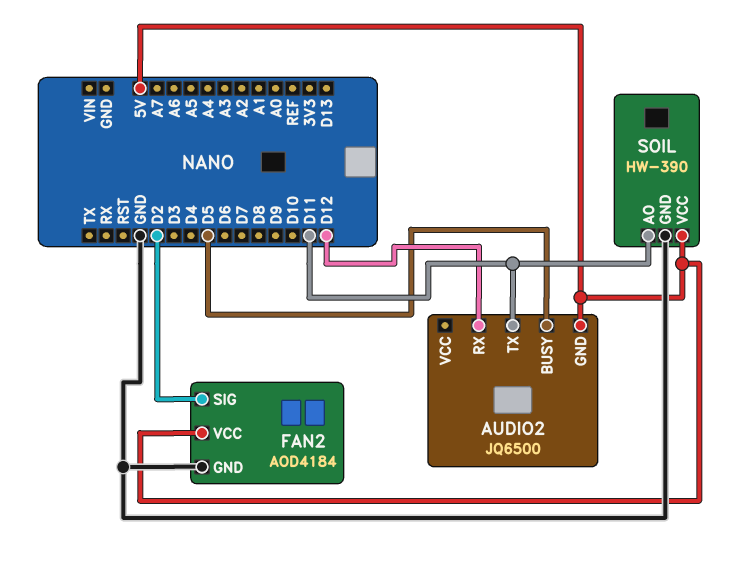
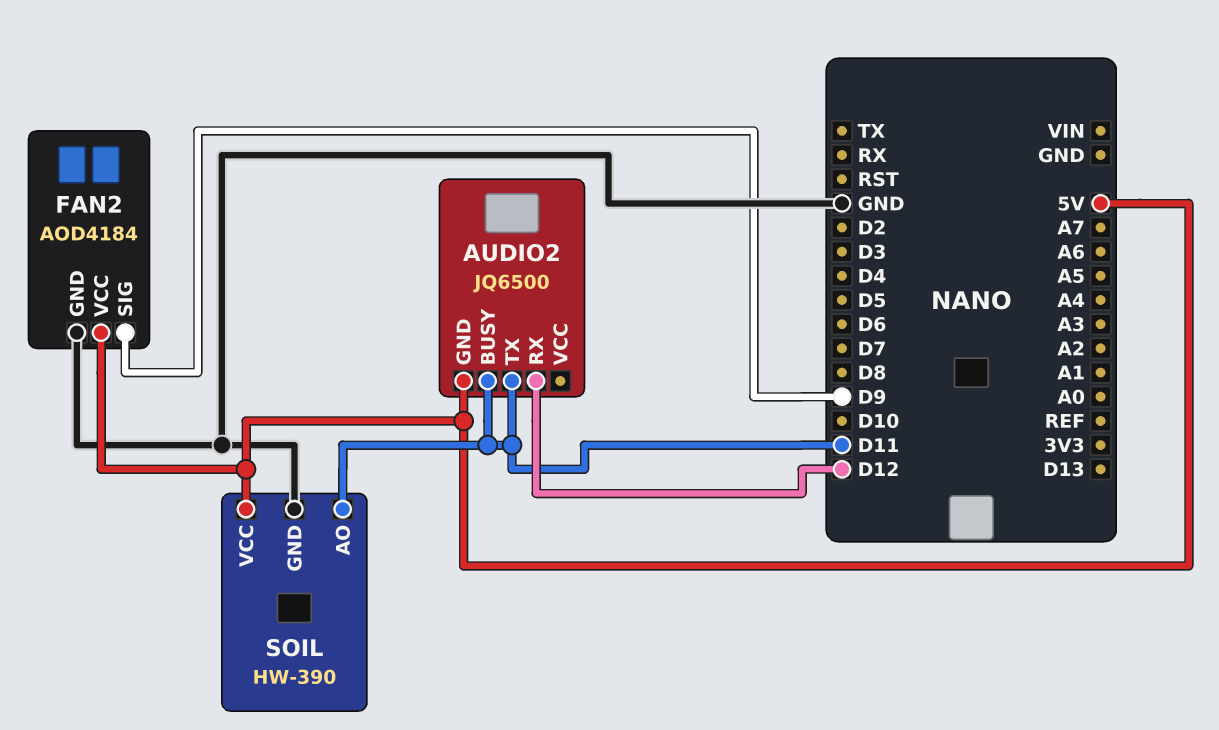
AUDIO2 pin BUSY: D5 -> D11
FAN2 pin SIG: D2 -> D9

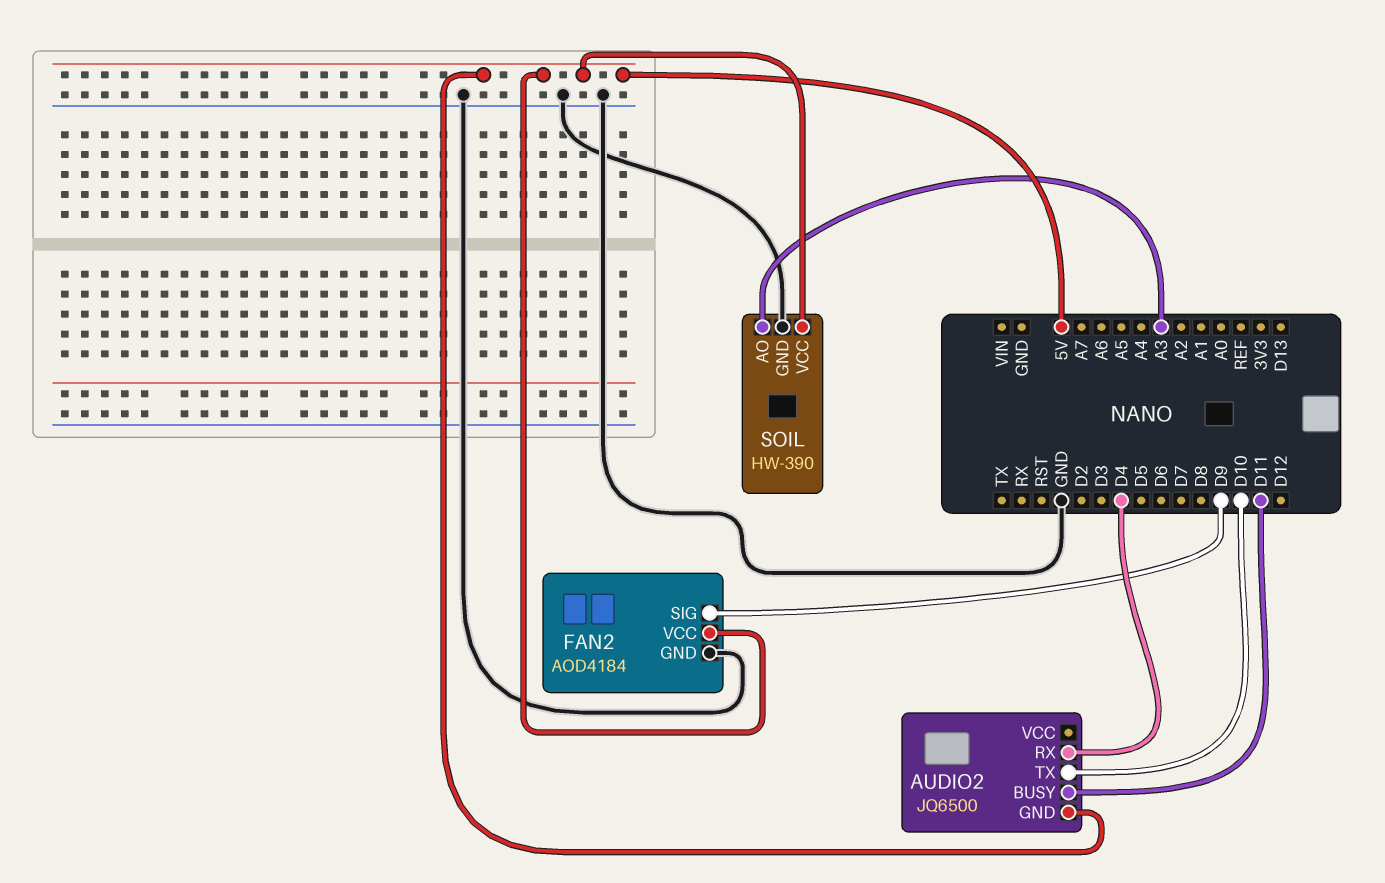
AUDIO2 pin RX: D12 -> D4
AUDIO2 pin TX: D11 -> D10
SOIL pin AO: D11 -> A3

